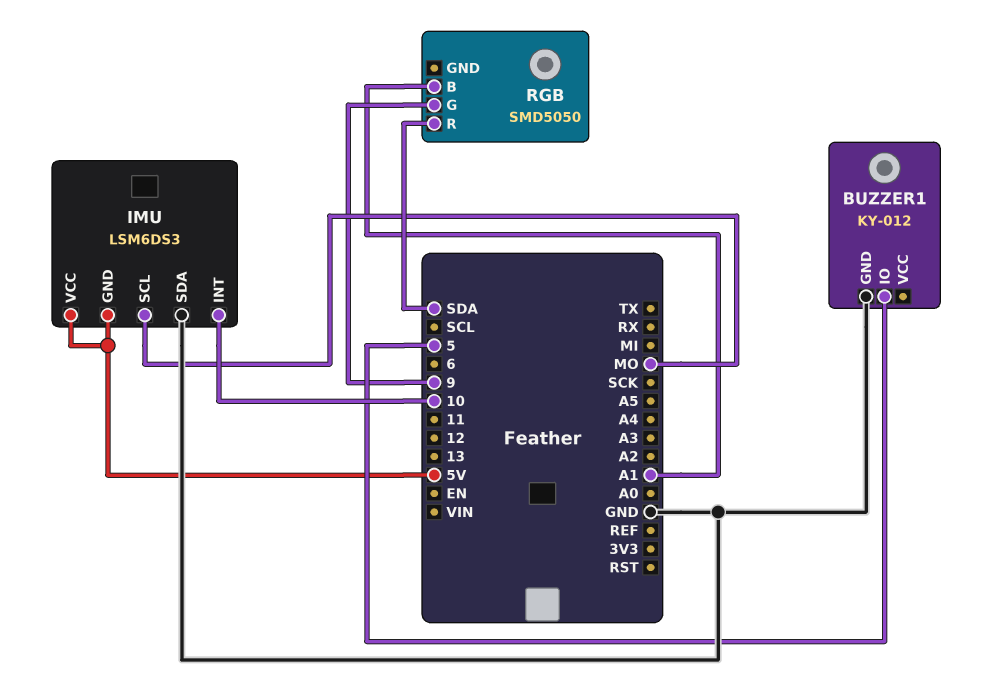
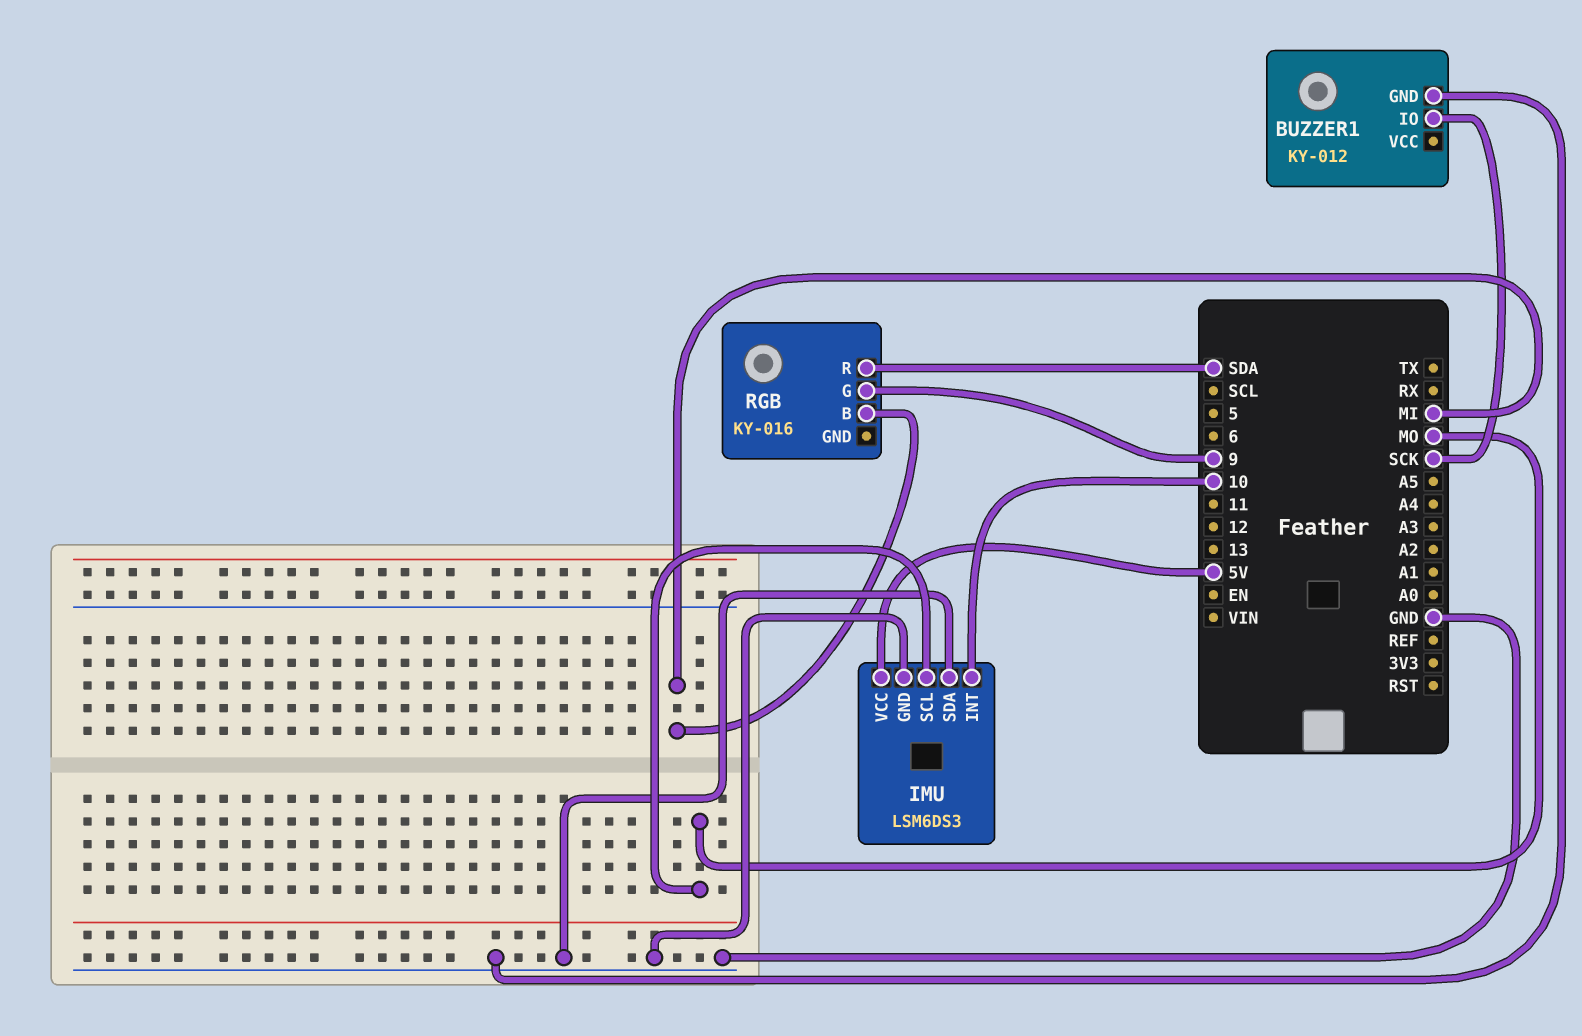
BUZZER1 pin IO: 5 -> SCK
IMU pin GND: 5V -> GND
RGB: SMD5050 -> KY-016
RGB pin B: A1 -> MI

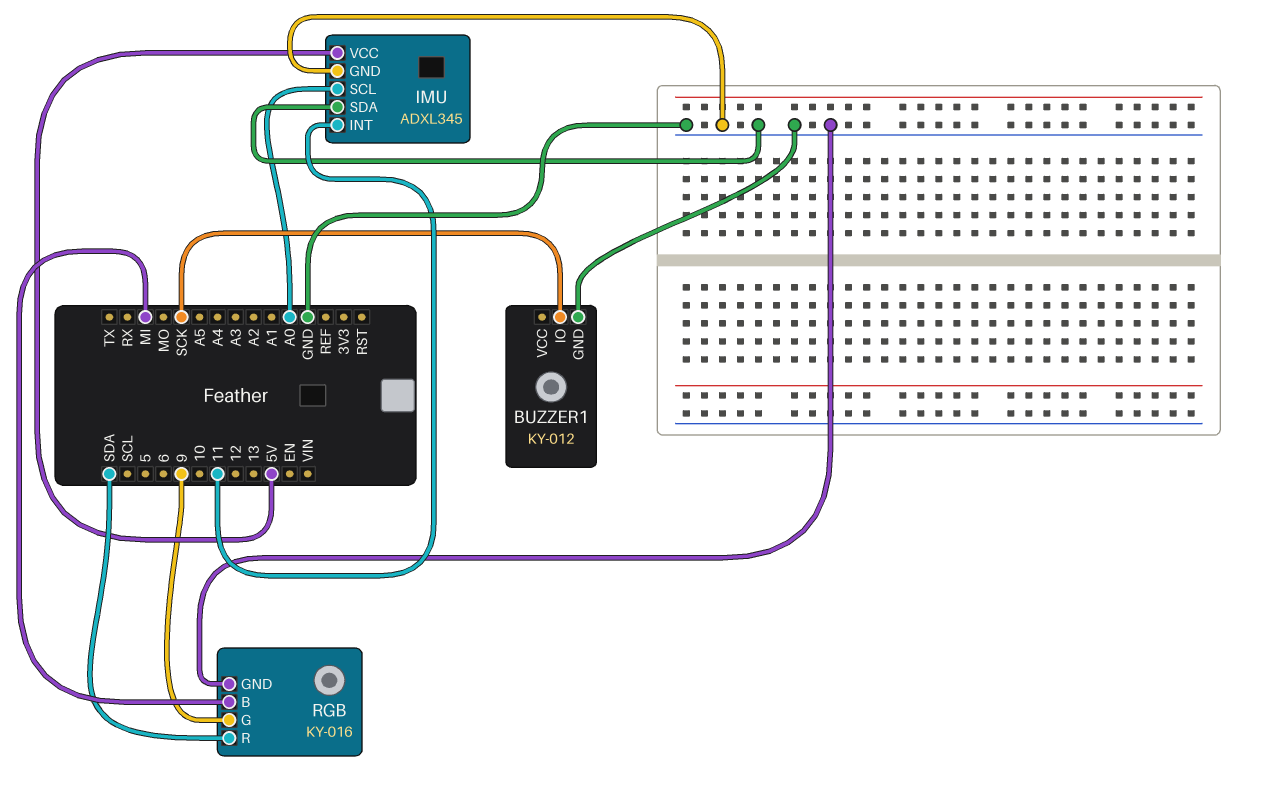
IMU: LSM6DS3 -> ADXL345
IMU pin INT: 10 -> 11
IMU pin SCL: MO -> A0
RGB pin GND: none -> GND

